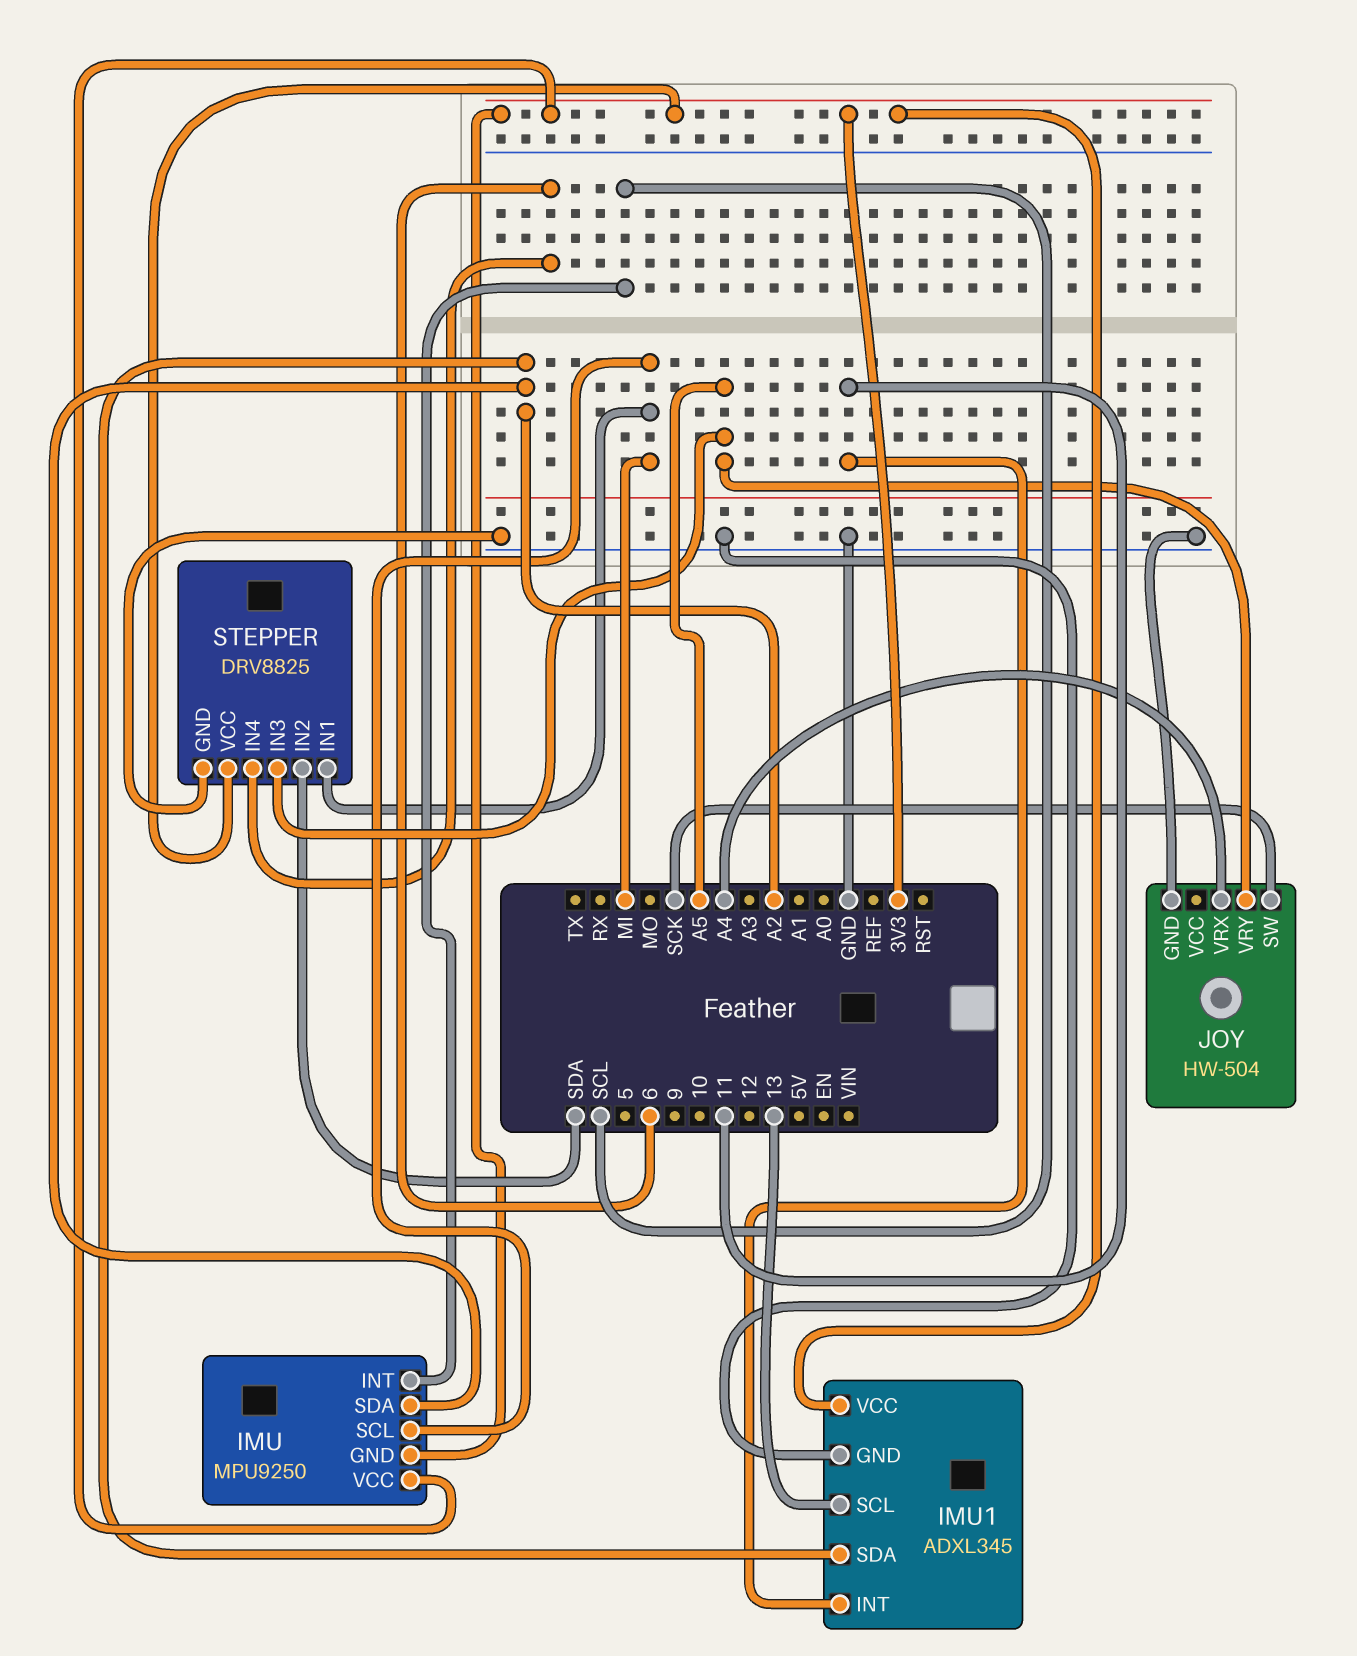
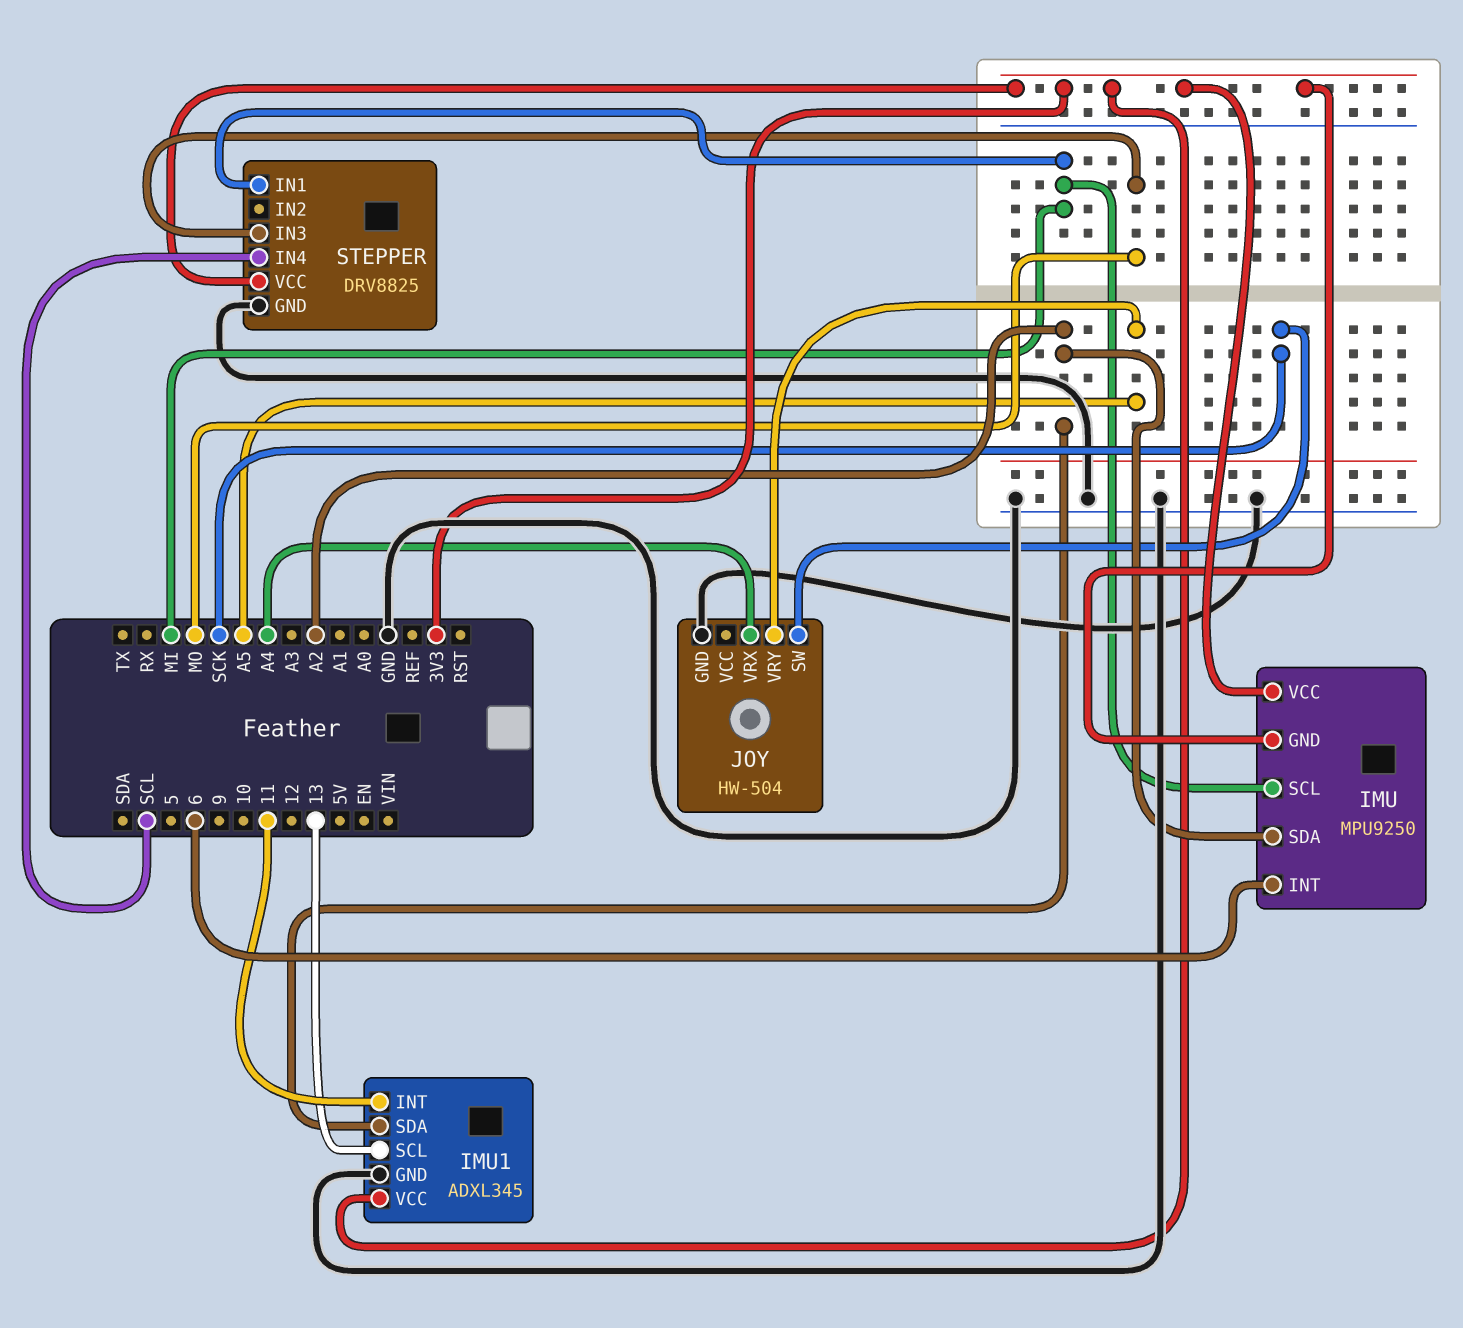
IMU pin INT: SCL -> 6
STEPPER pin IN2: SDA -> none
STEPPER pin IN3: A5 -> MO
STEPPER pin IN4: 6 -> SCL

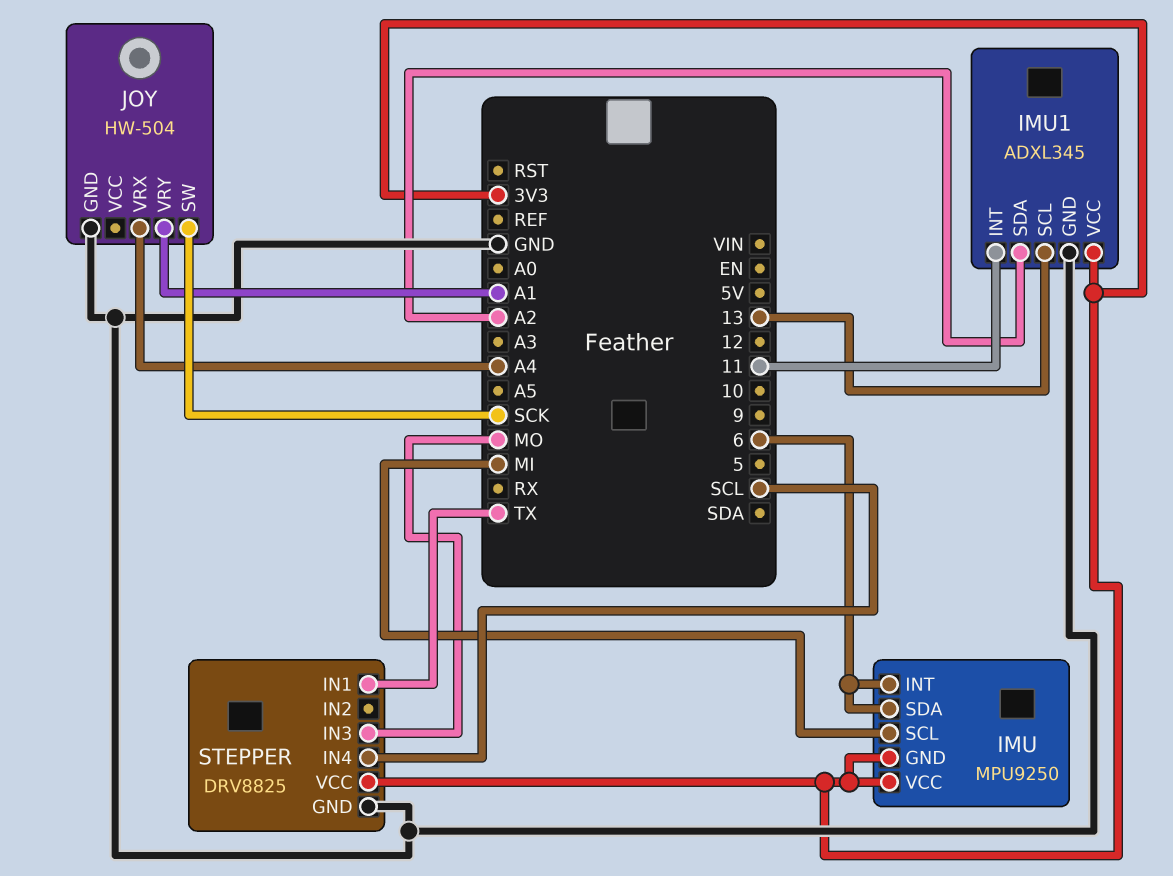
IMU pin SDA: A2 -> 6
JOY pin VRY: A5 -> A1
STEPPER pin IN1: MI -> TX

